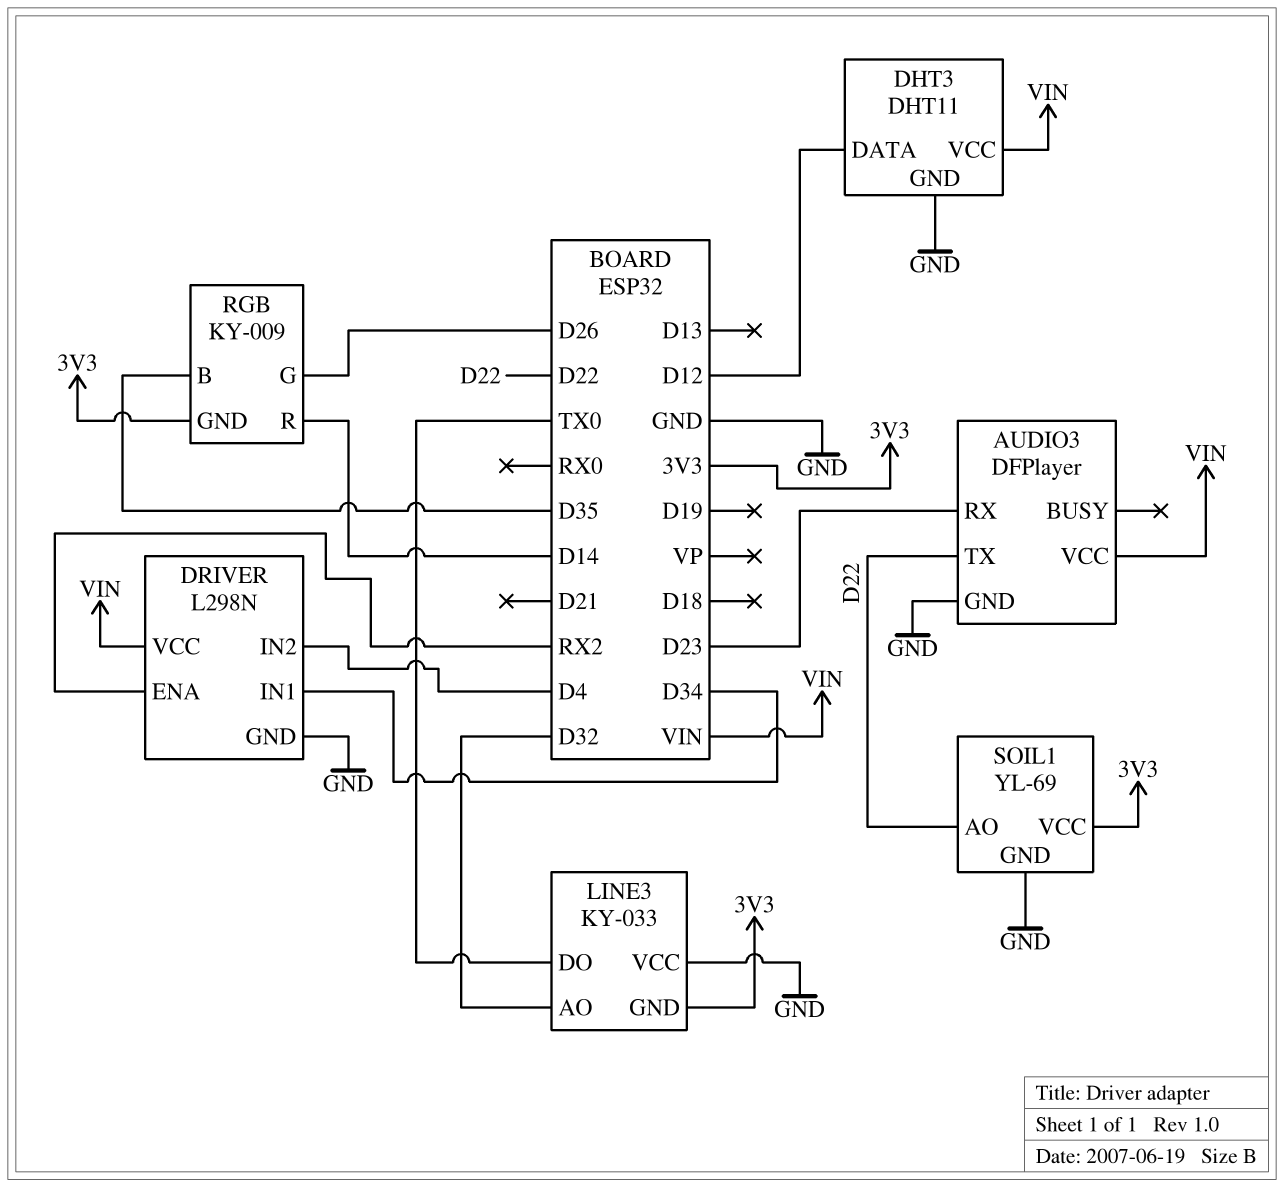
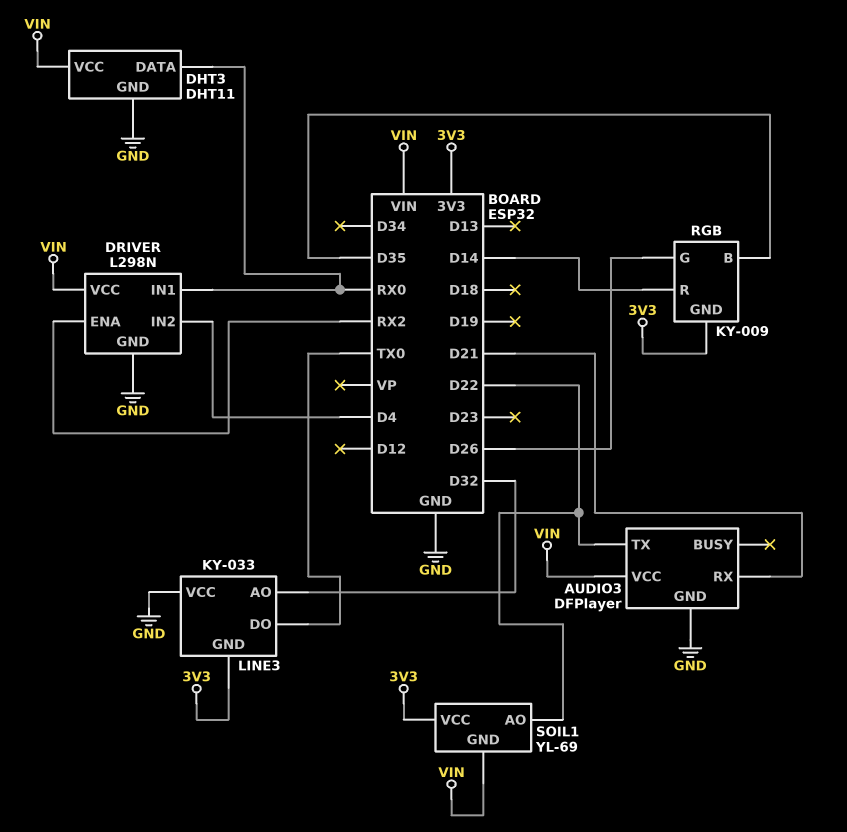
AUDIO3 pin RX: D23 -> D21
DHT3 pin DATA: D12 -> RX0
DRIVER pin IN1: D34 -> RX0
SOIL1 pin GND: GND -> VIN

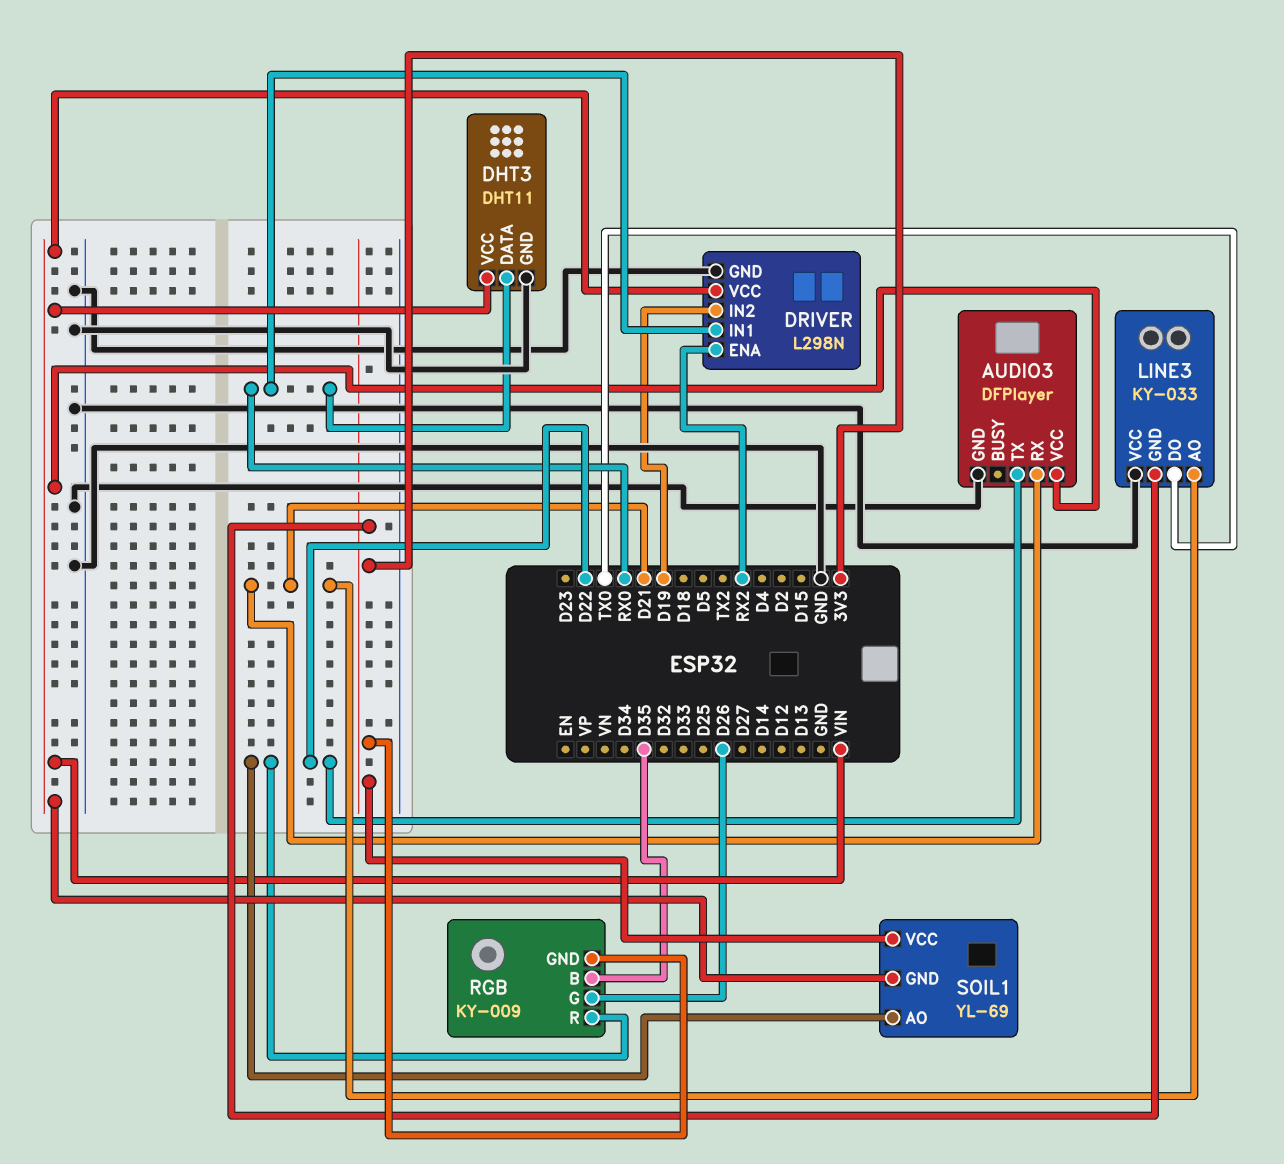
DRIVER pin IN2: D4 -> D19
LINE3 pin AO: D32 -> D21
RGB pin R: D14 -> D22

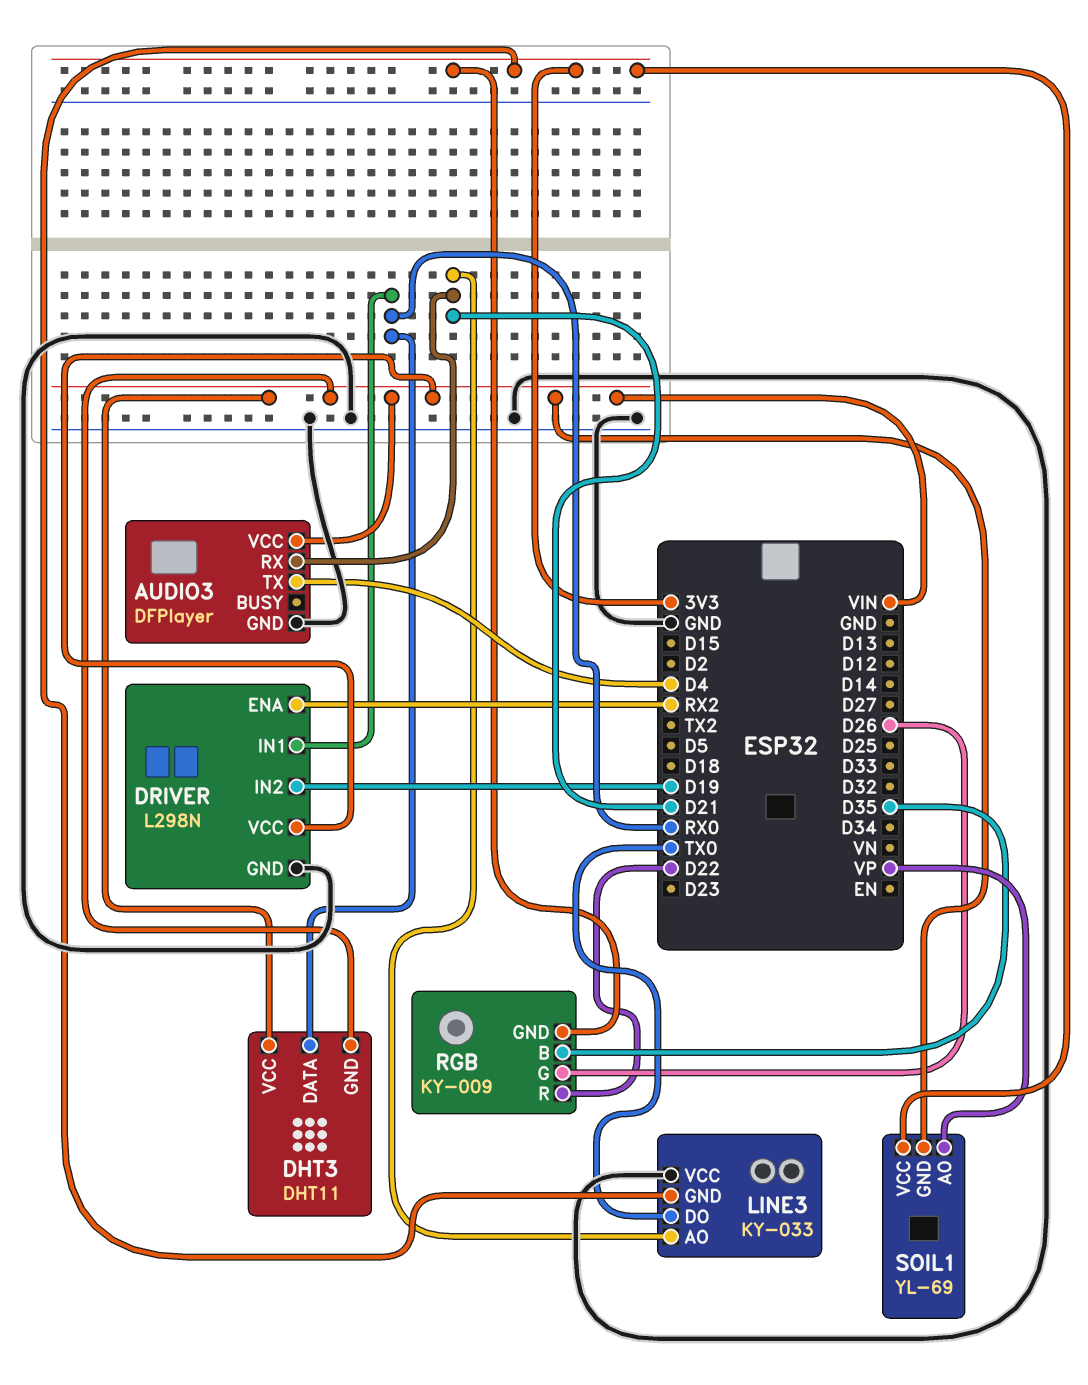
AUDIO3 pin TX: D22 -> D4
DHT3 pin GND: GND -> VIN
SOIL1 pin AO: D22 -> VP

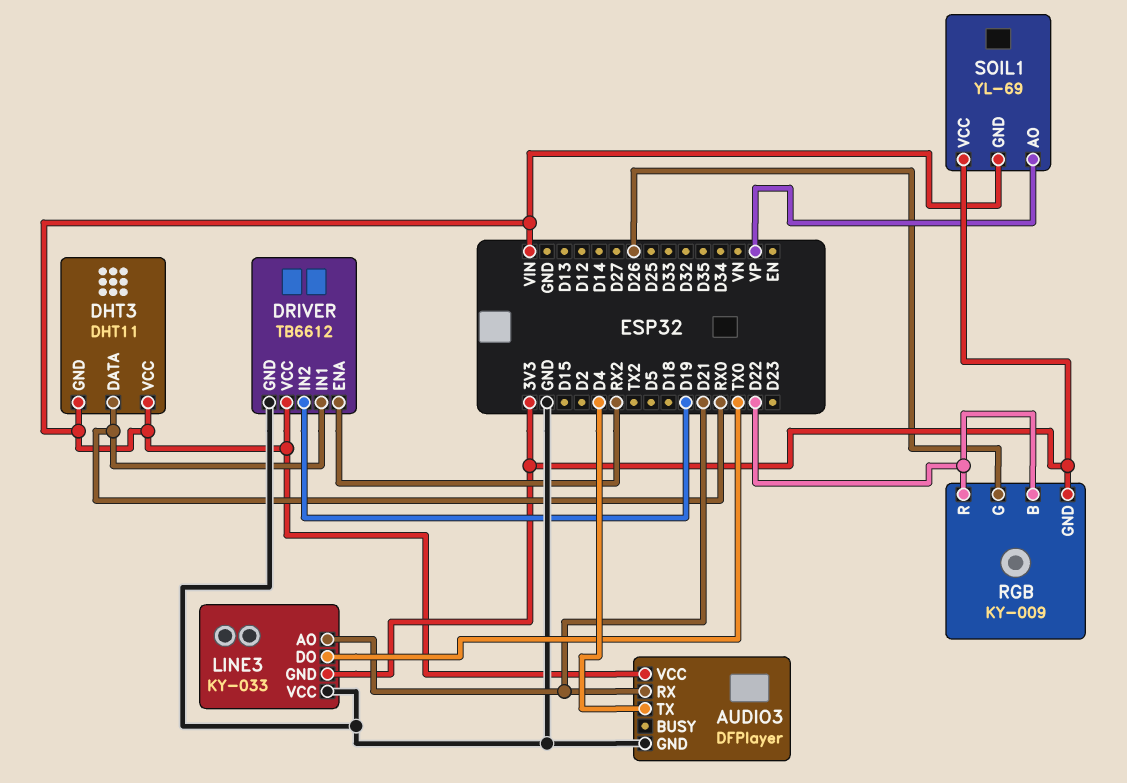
DRIVER: L298N -> TB6612
RGB pin B: D35 -> D22

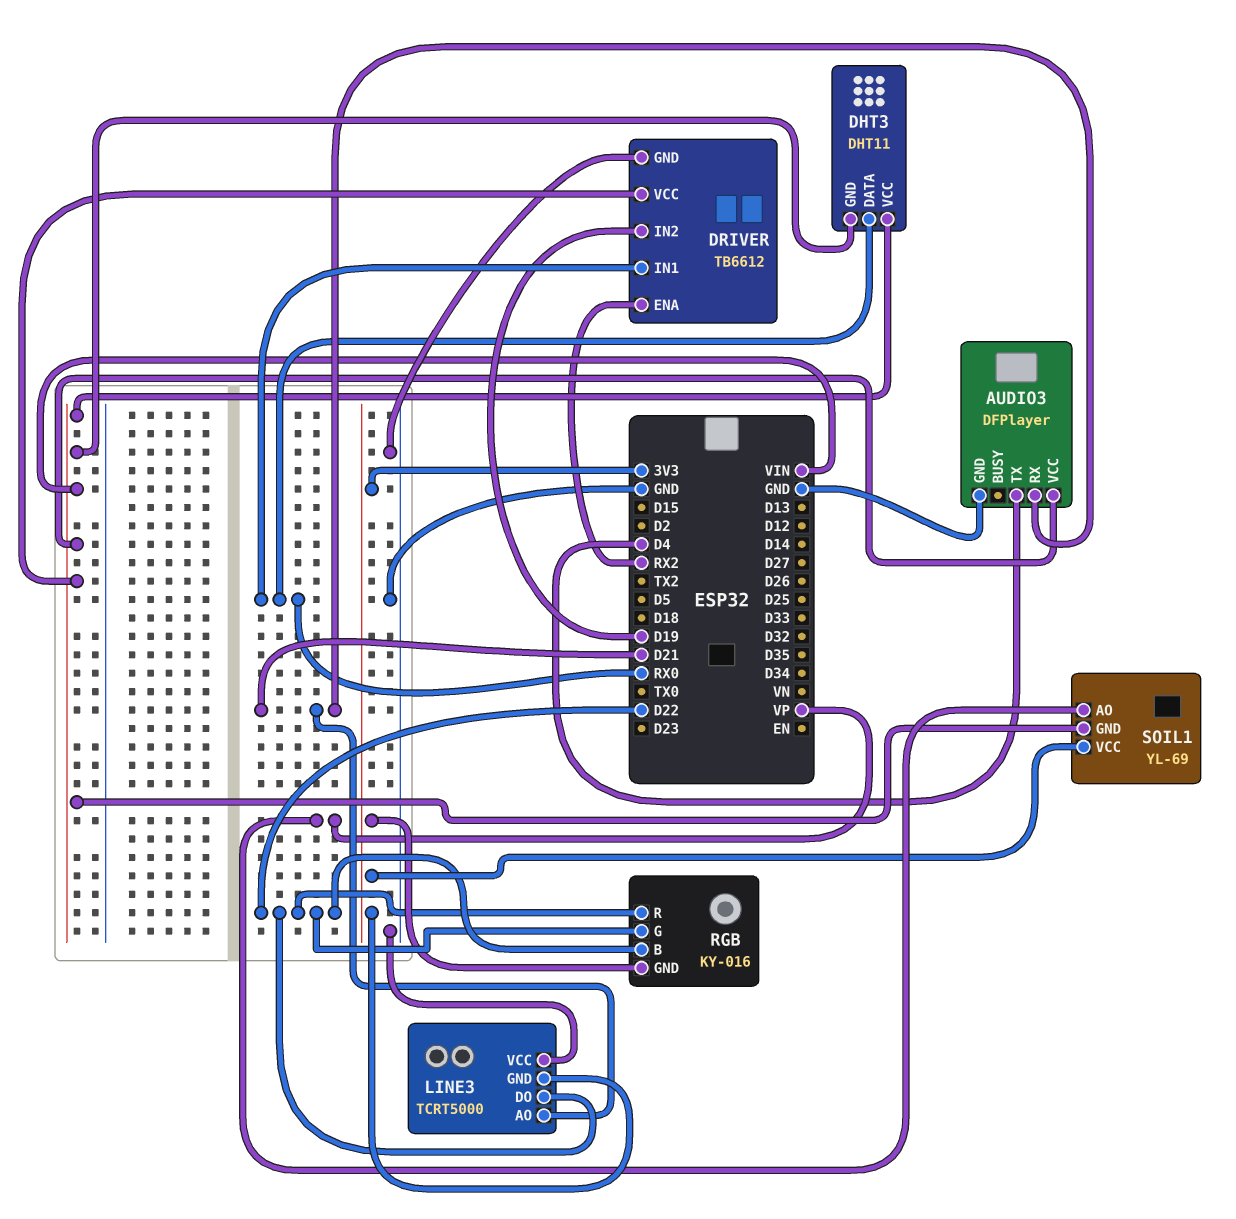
LINE3: KY-033 -> TCRT5000
LINE3 pin DO: TX0 -> D22
RGB: KY-009 -> KY-016
RGB pin G: D26 -> D22

